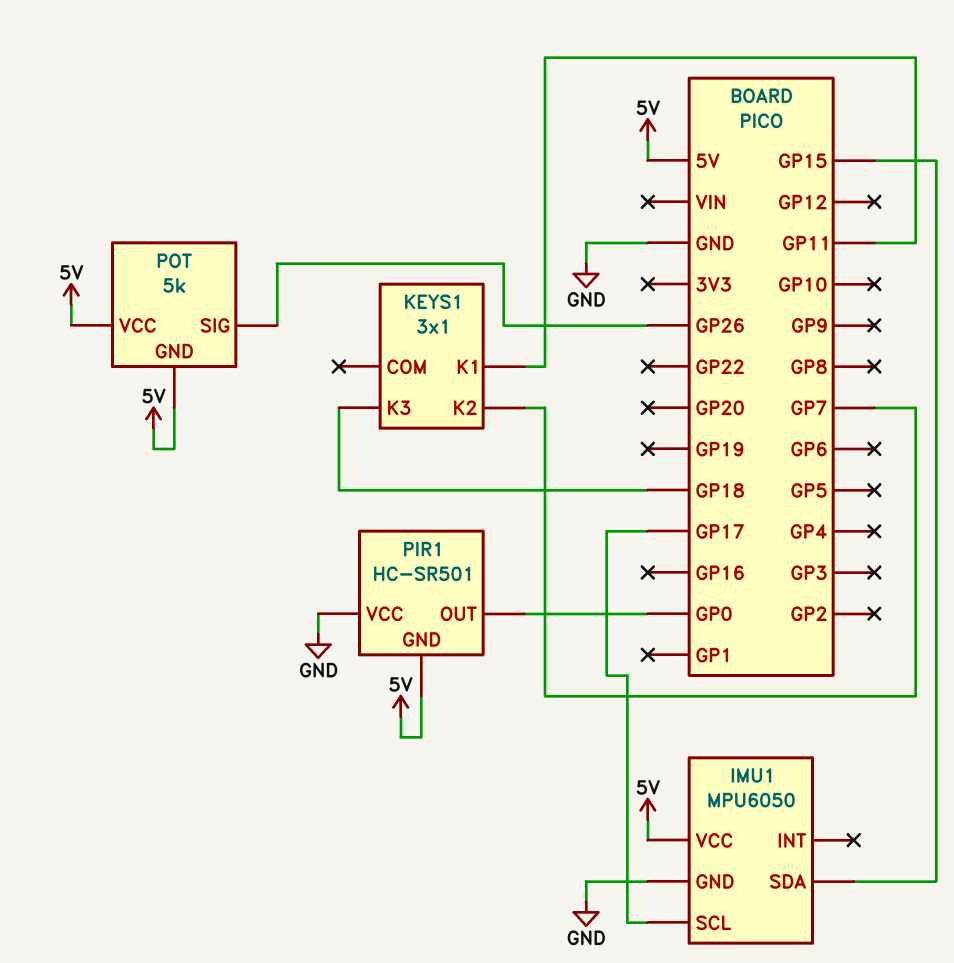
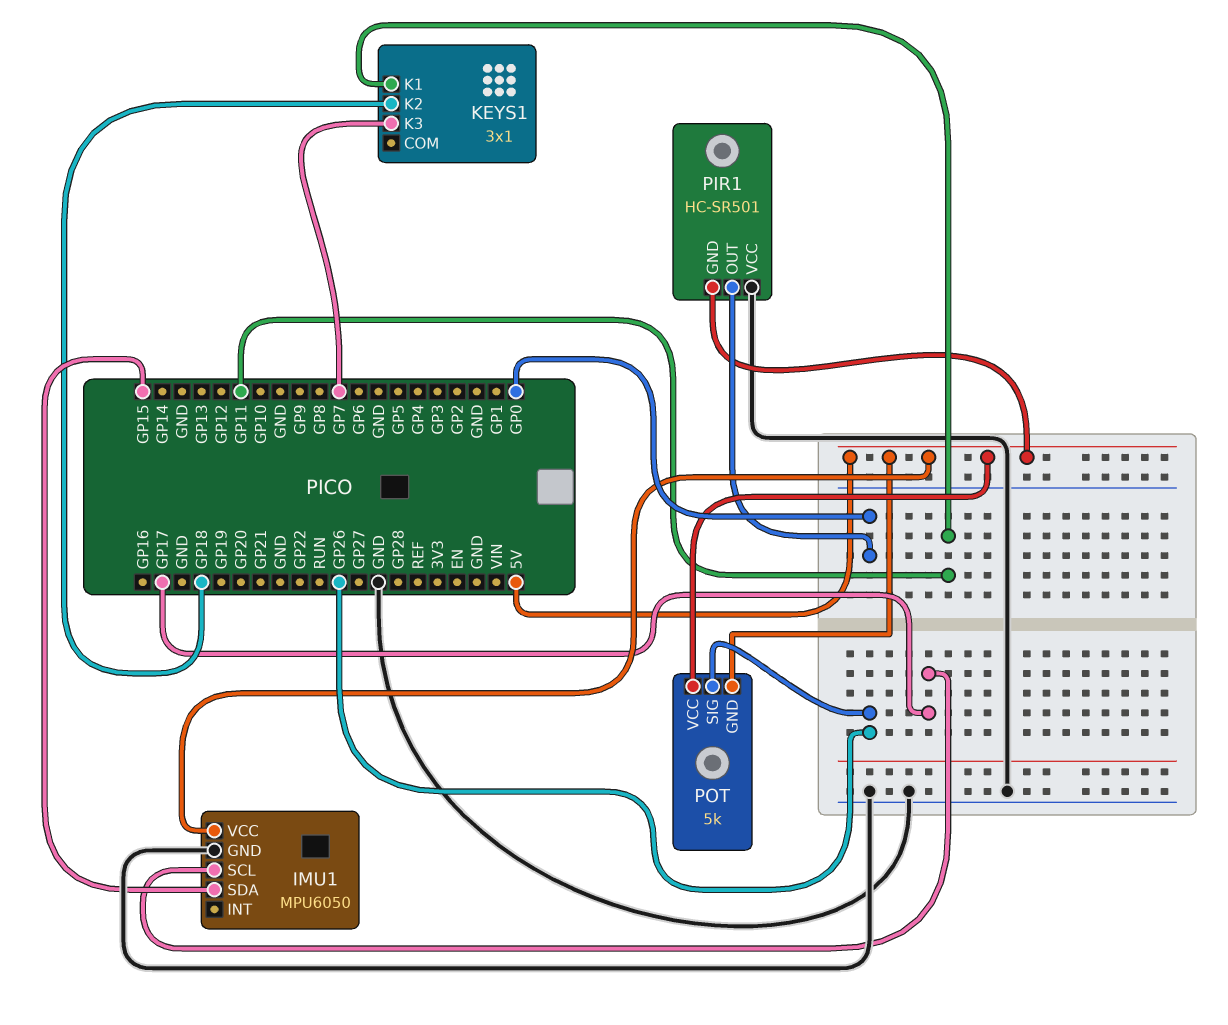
KEYS1 pin K2: GP7 -> GP18
KEYS1 pin K3: GP18 -> GP7

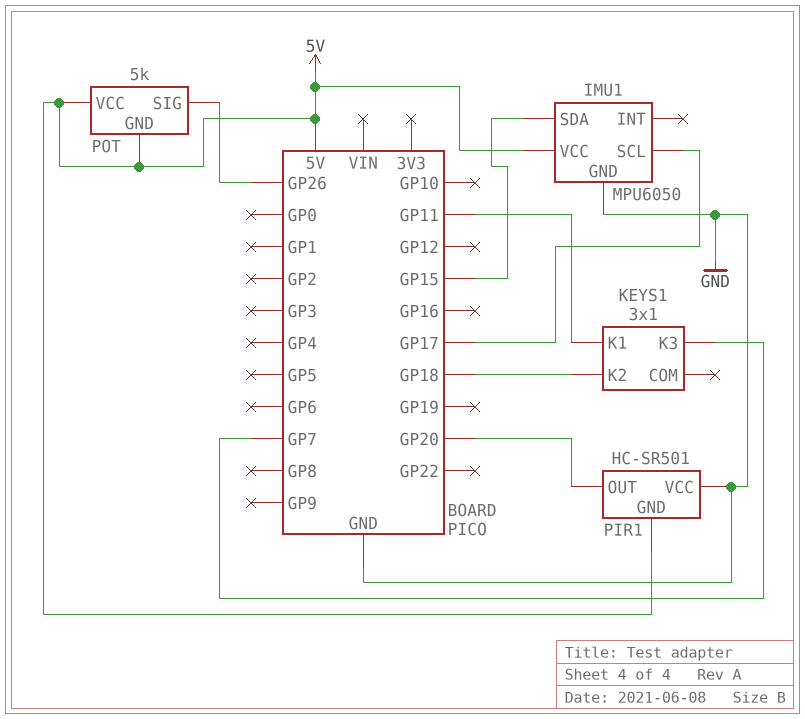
PIR1 pin OUT: GP0 -> GP20

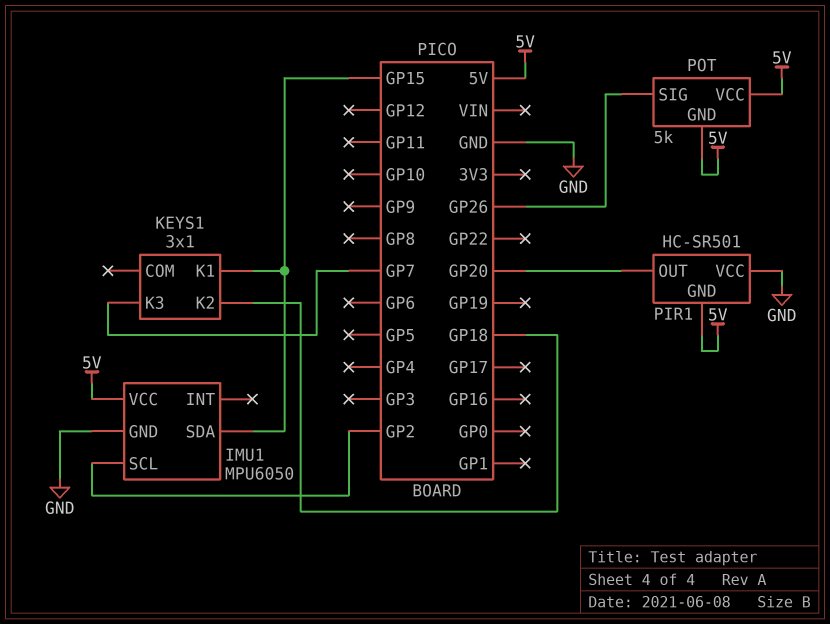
IMU1 pin SCL: GP17 -> GP2
KEYS1 pin K1: GP11 -> GP15

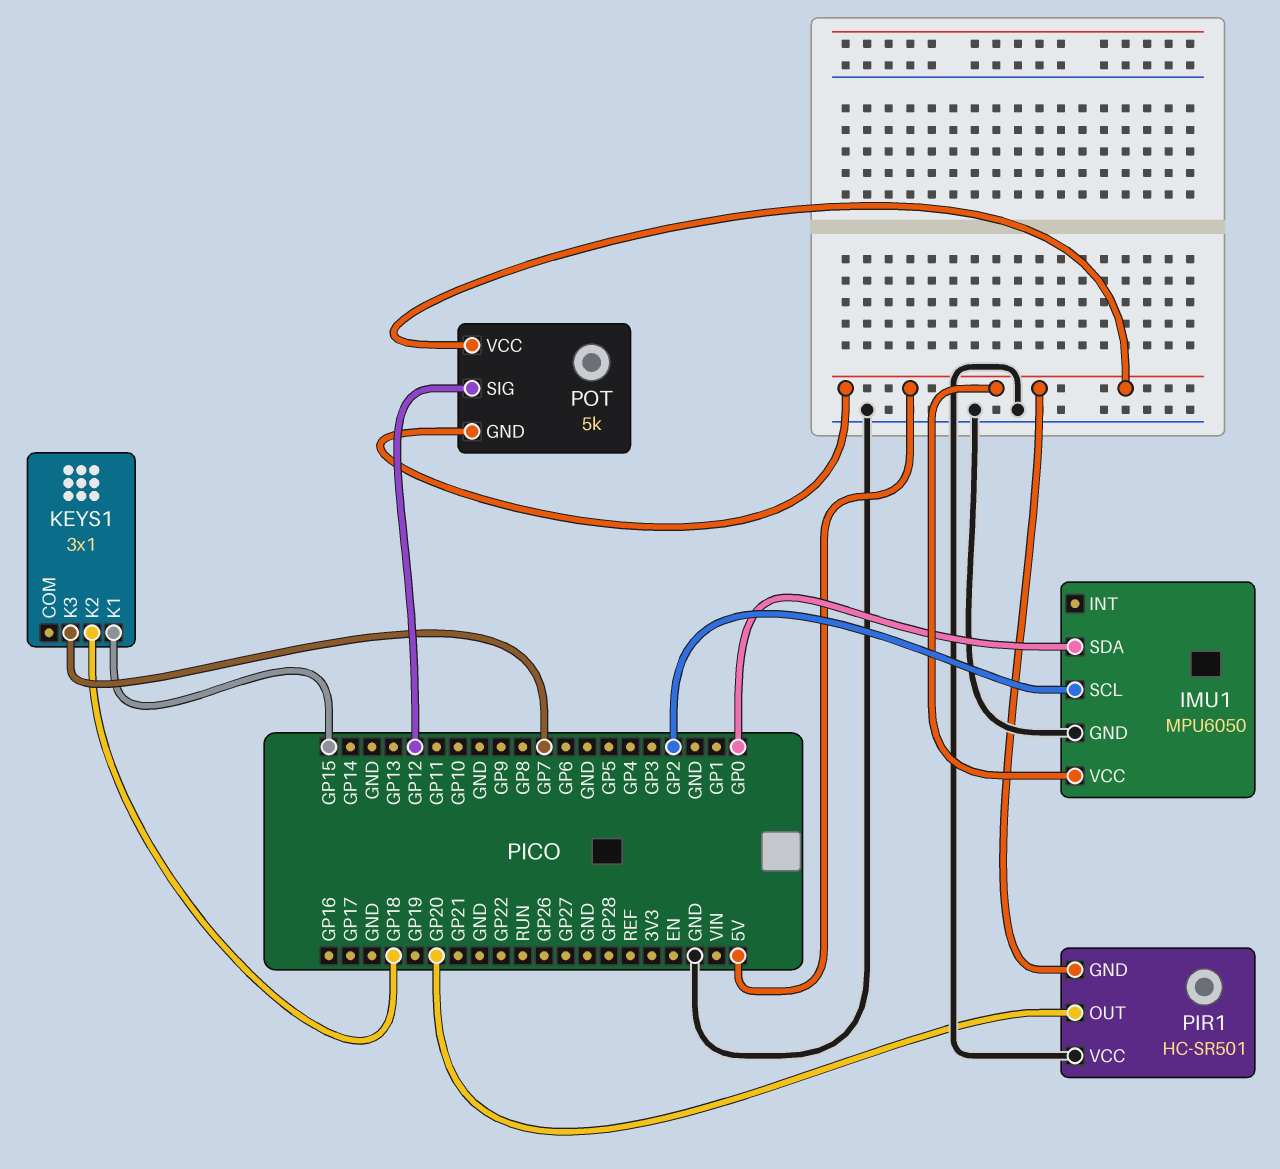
IMU1 pin SDA: GP15 -> GP0
POT pin SIG: GP26 -> GP12

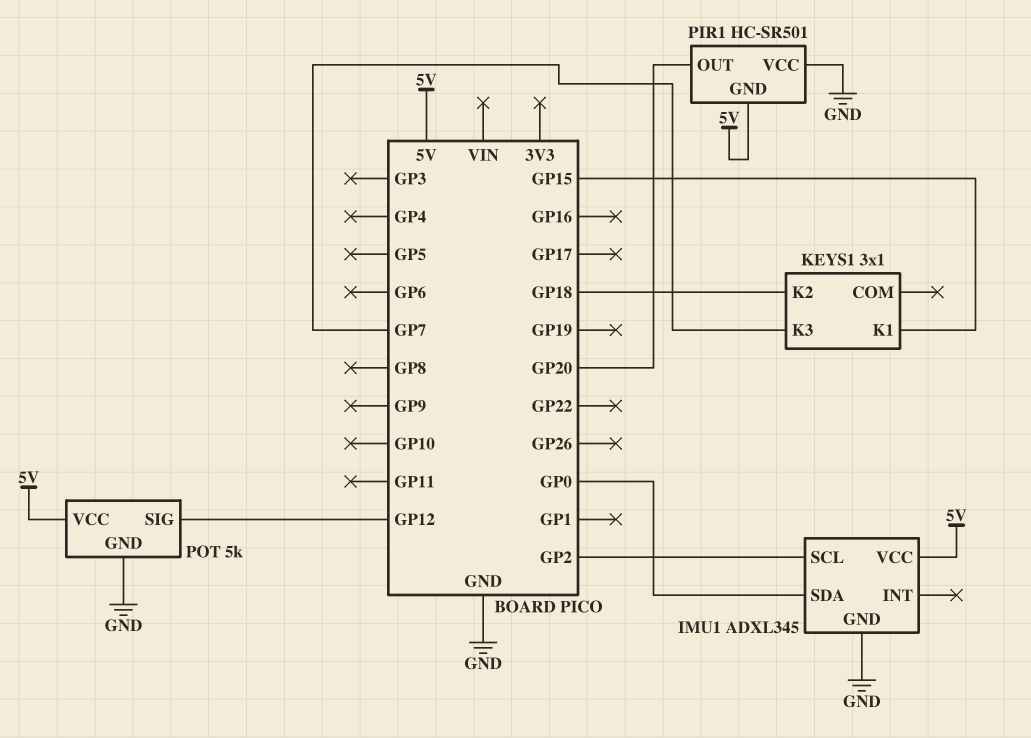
IMU1: MPU6050 -> ADXL345
POT pin GND: 5V -> GND

